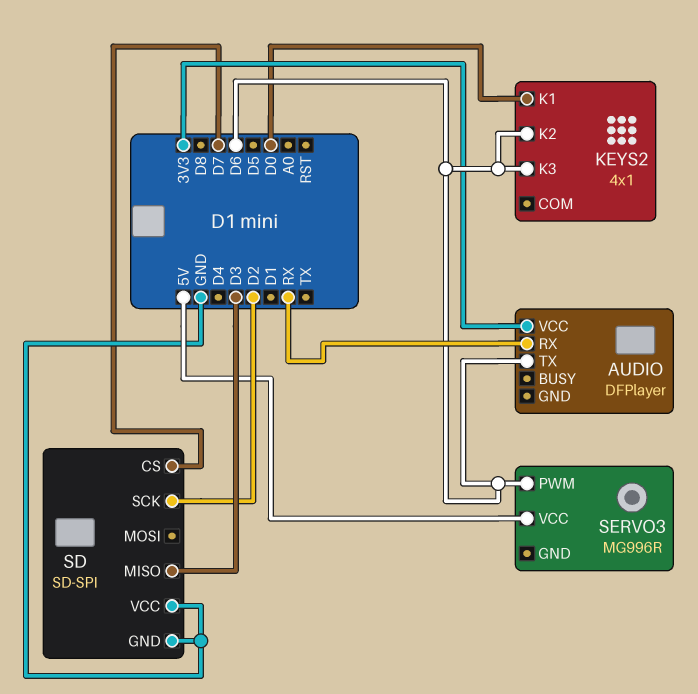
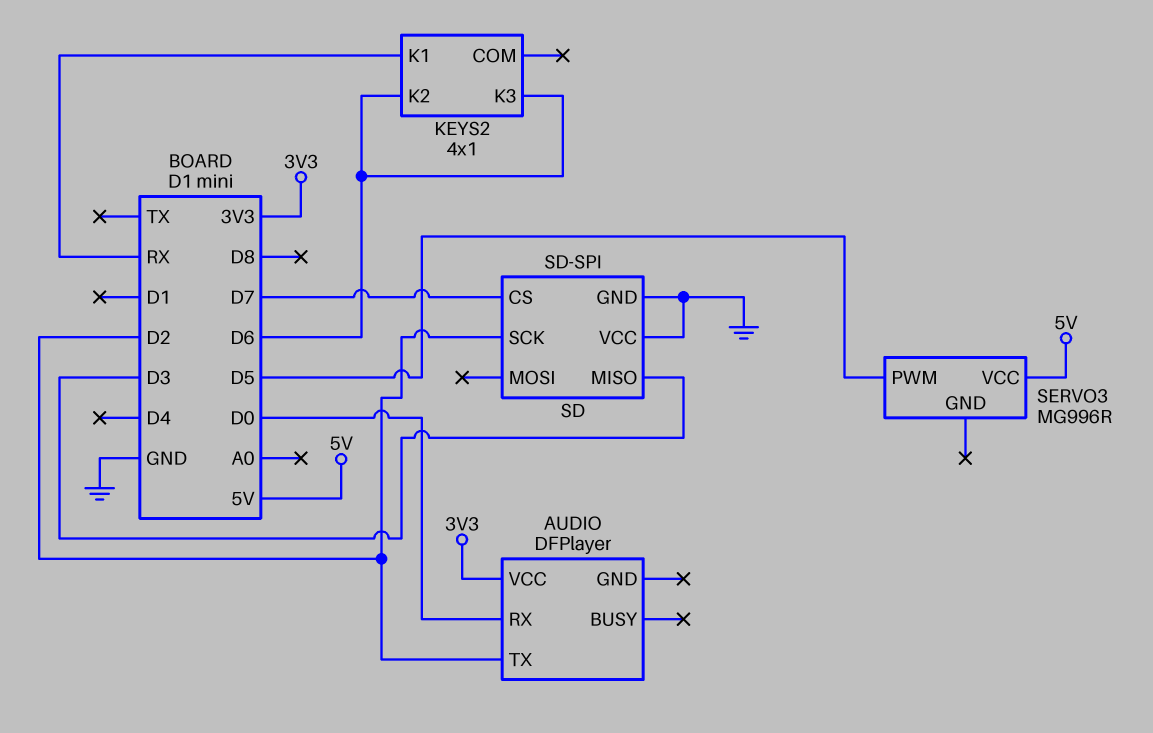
AUDIO pin RX: RX -> D0
AUDIO pin TX: D6 -> D2
KEYS2 pin K1: D0 -> RX
SERVO3 pin PWM: D6 -> D5

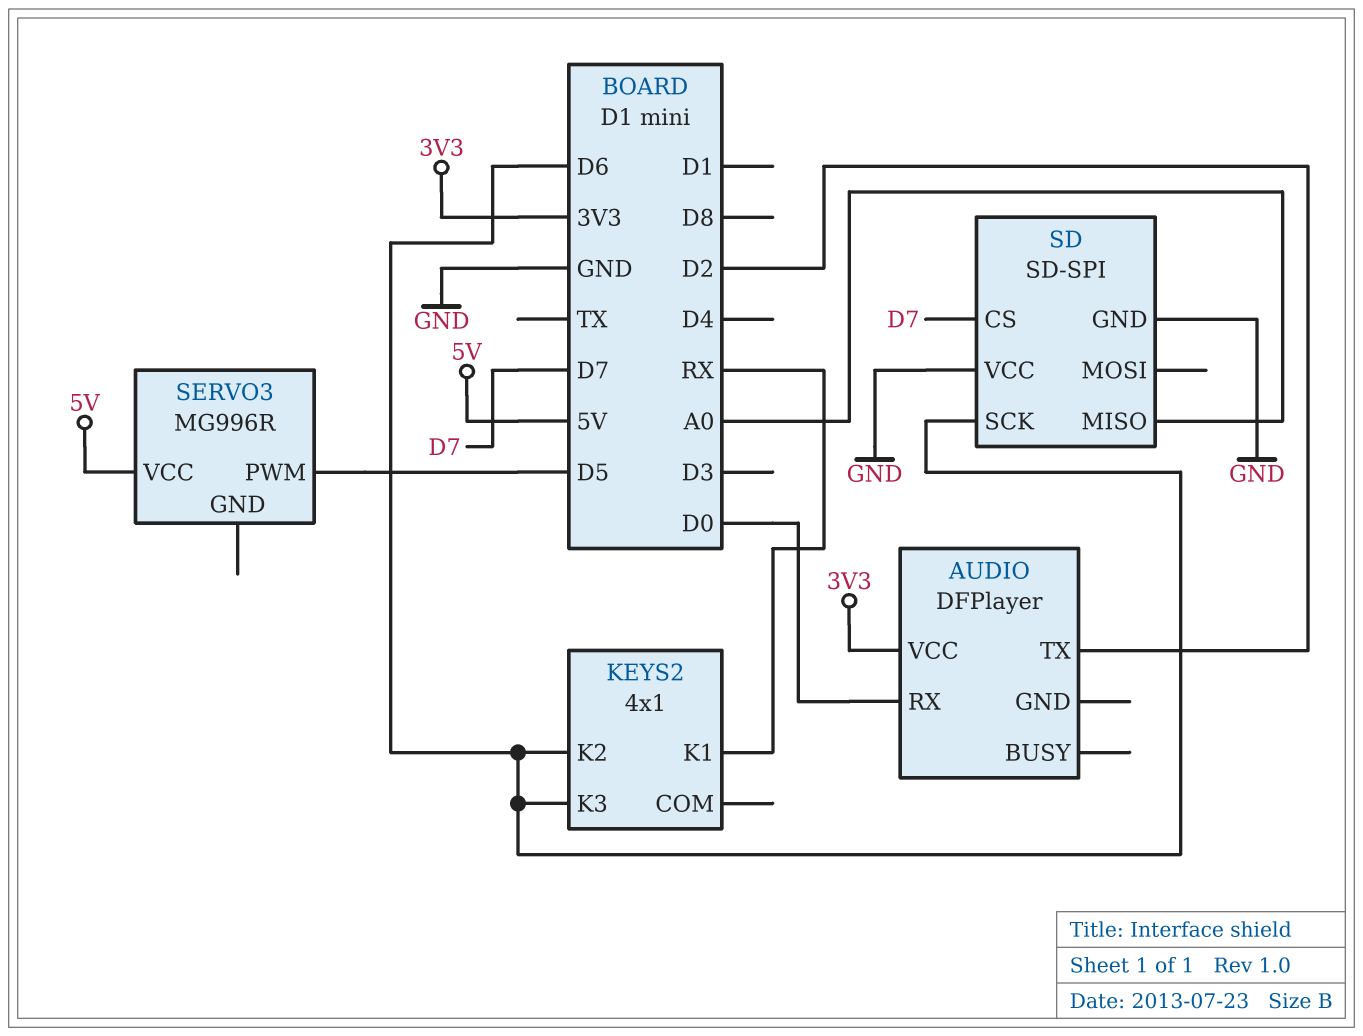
SD pin MISO: D3 -> A0
SD pin SCK: D2 -> D6

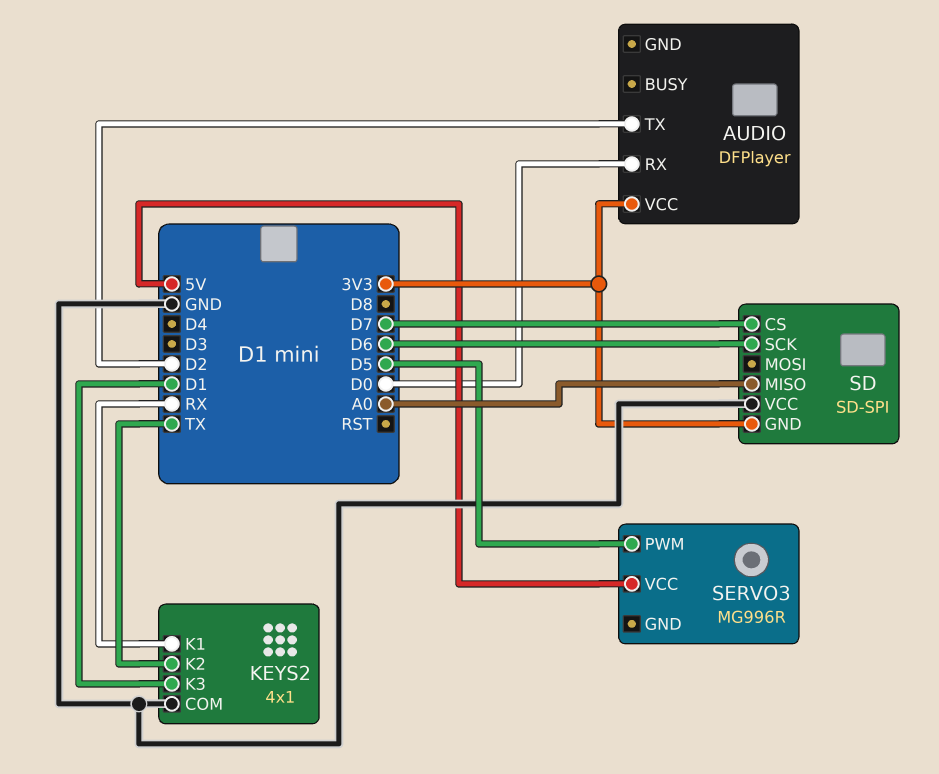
KEYS2 pin COM: none -> GND
KEYS2 pin K2: D6 -> TX
KEYS2 pin K3: D6 -> D1
SD pin GND: GND -> 3V3

